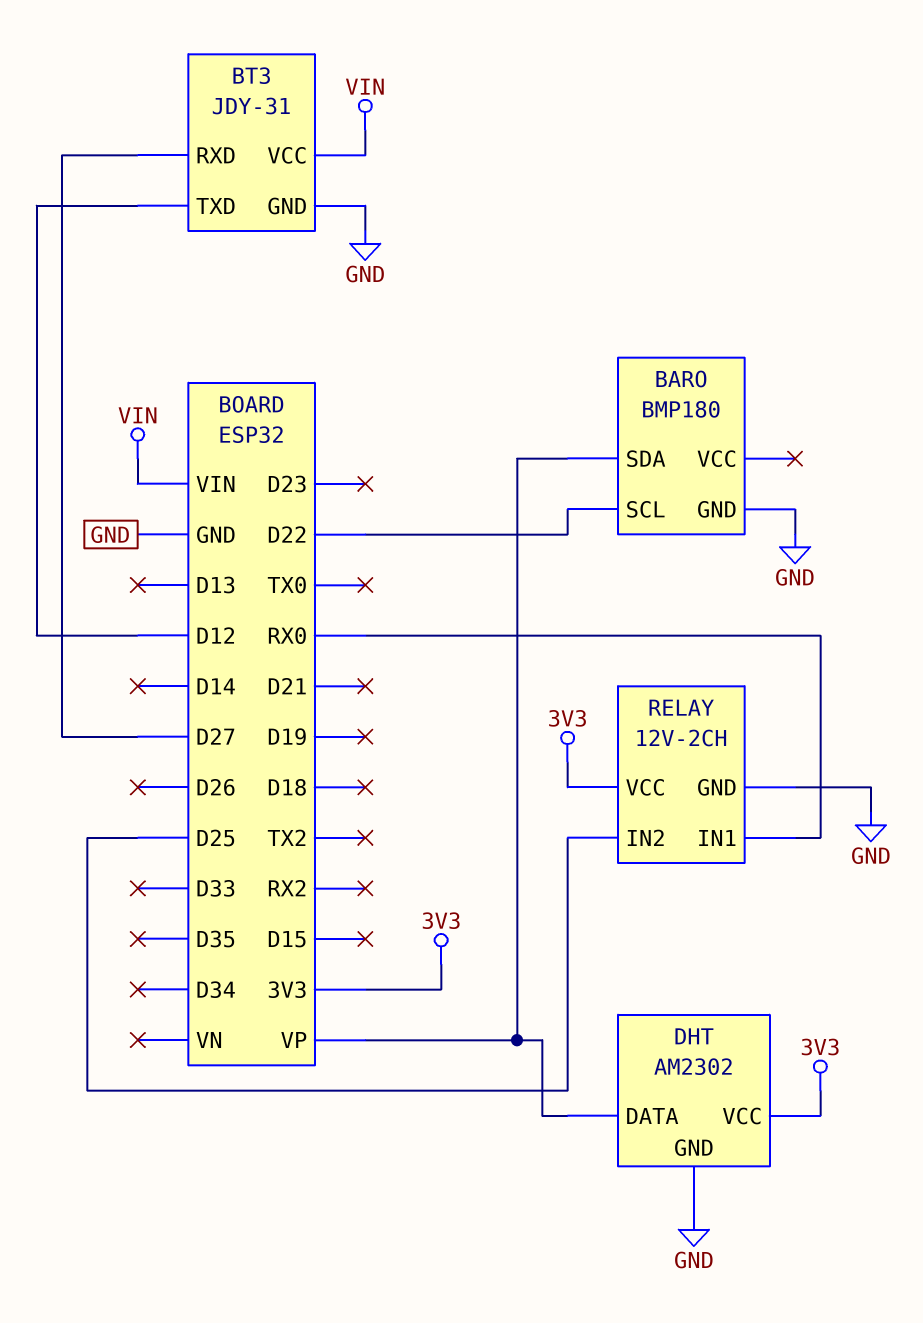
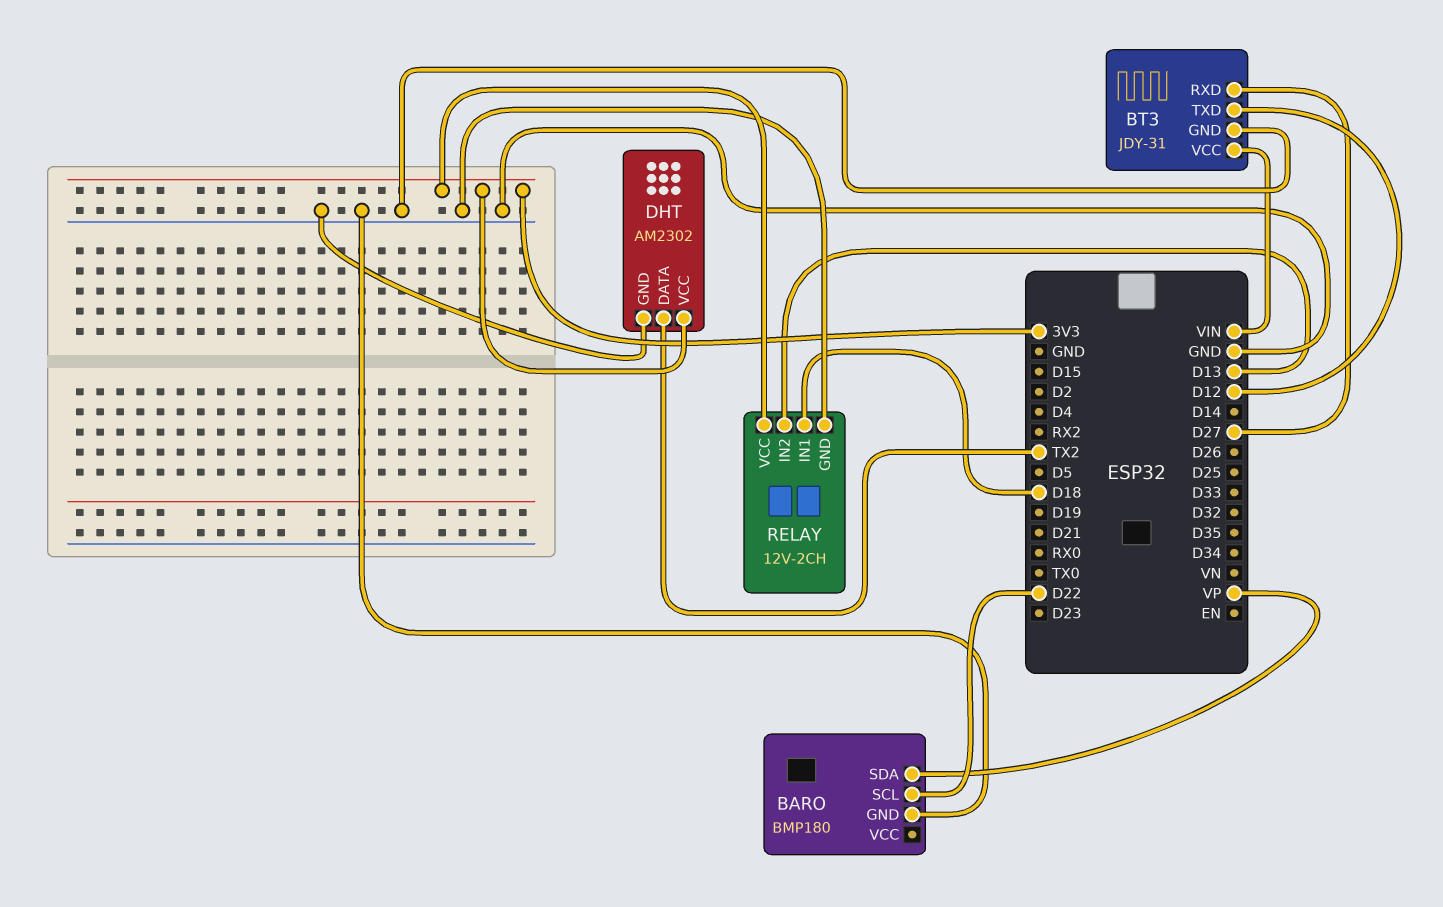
DHT pin DATA: VP -> TX2
RELAY pin IN1: RX0 -> D18
RELAY pin IN2: D25 -> D13

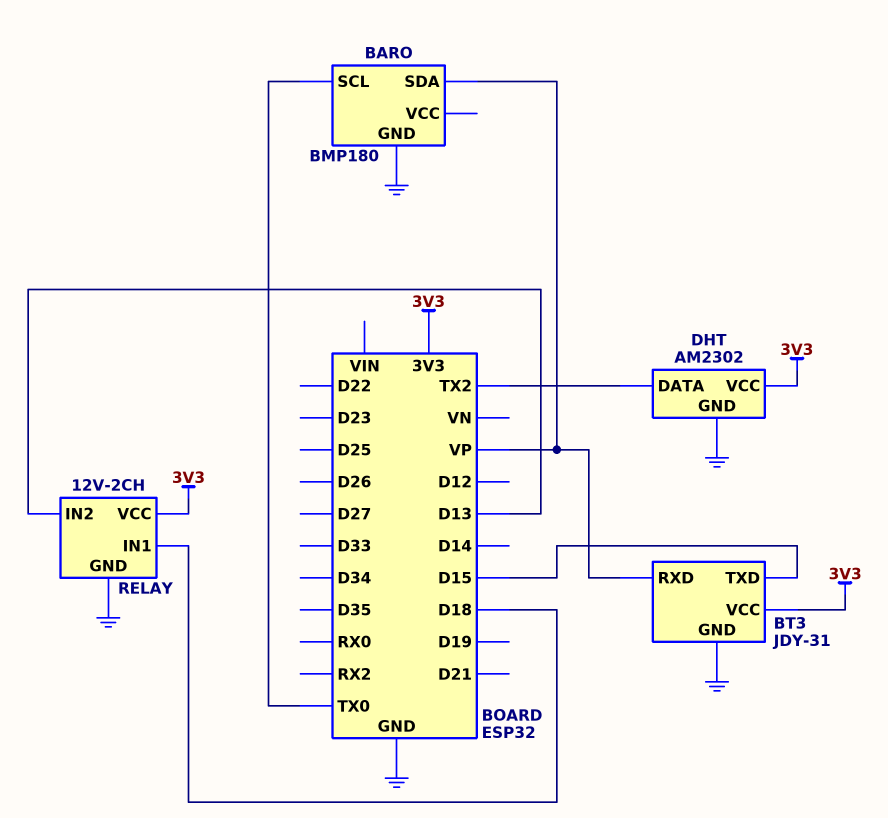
BARO pin SCL: D22 -> TX0
BT3 pin RXD: D27 -> VP
BT3 pin TXD: D12 -> D15
BT3 pin VCC: VIN -> 3V3

